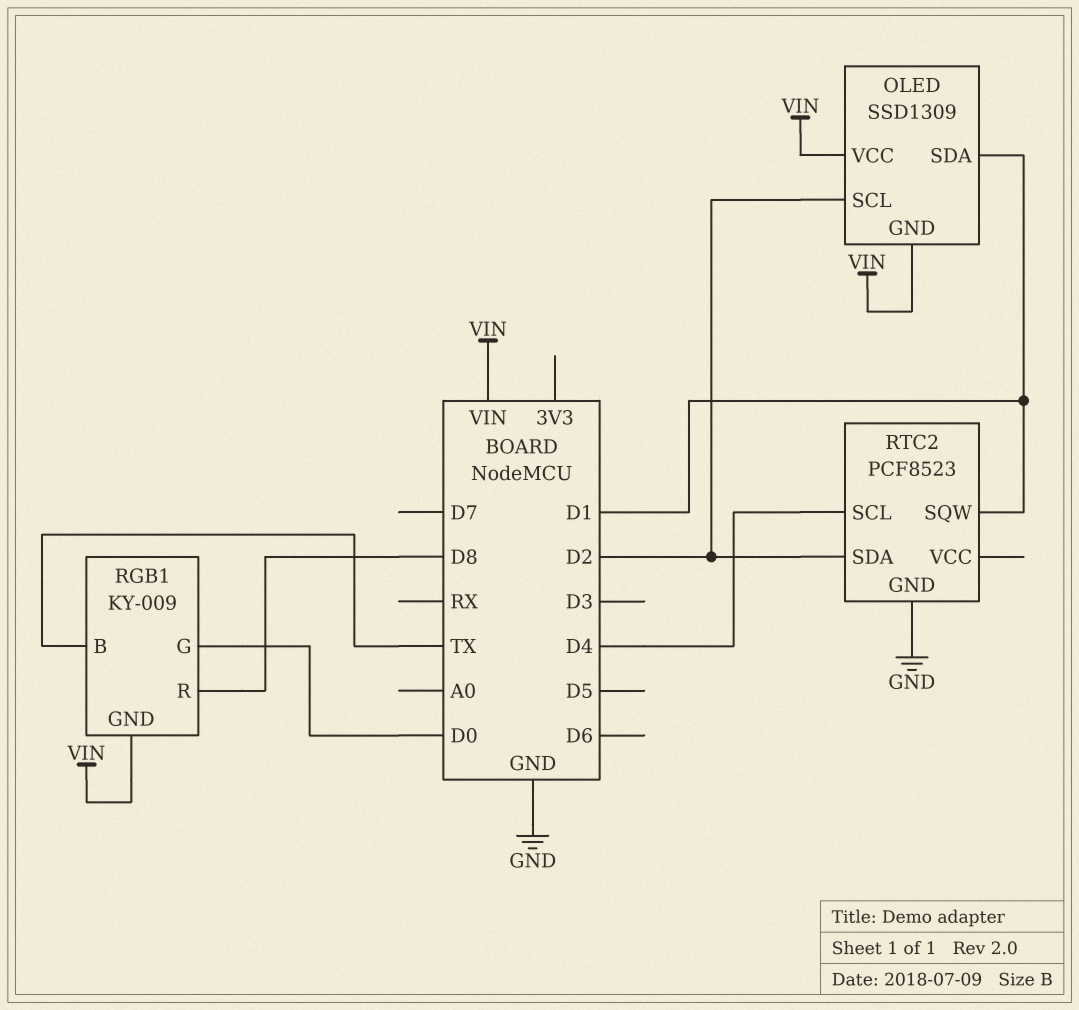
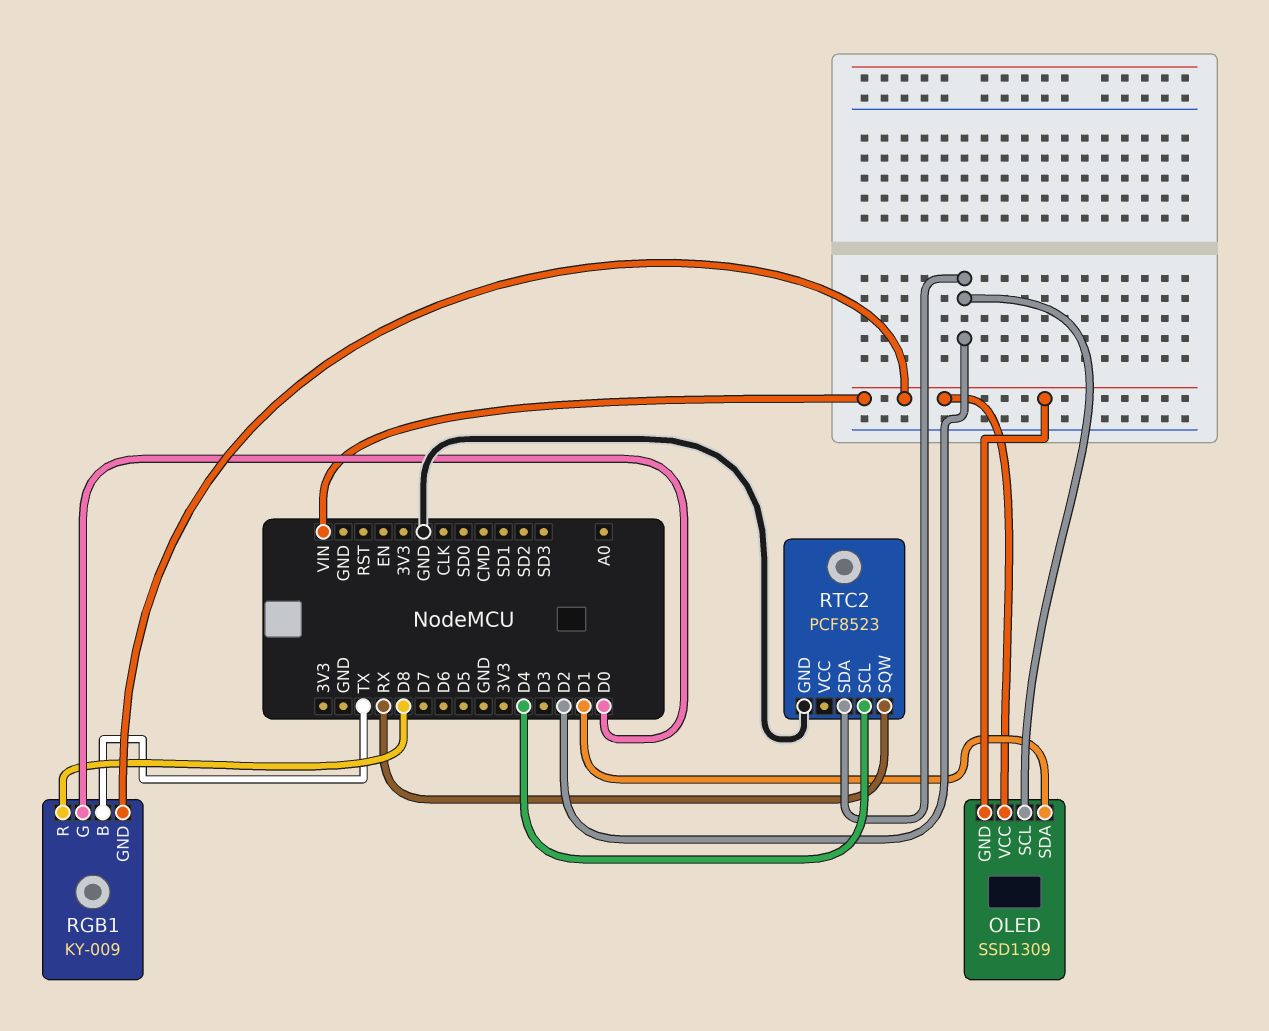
RTC2 pin SQW: D1 -> RX

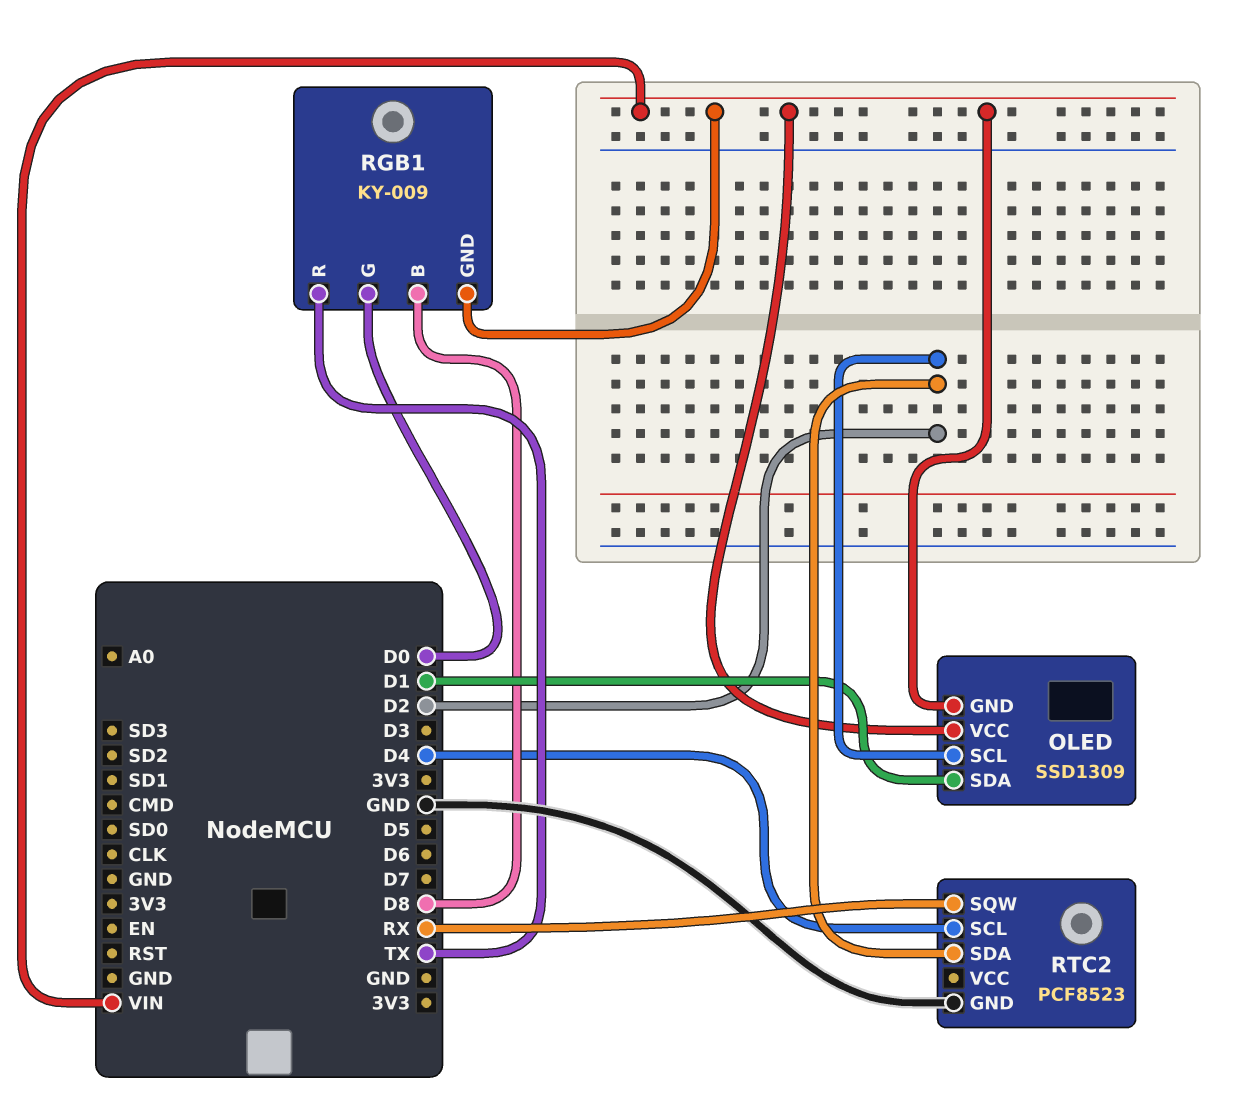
RGB1 pin B: TX -> D8
RGB1 pin R: D8 -> TX

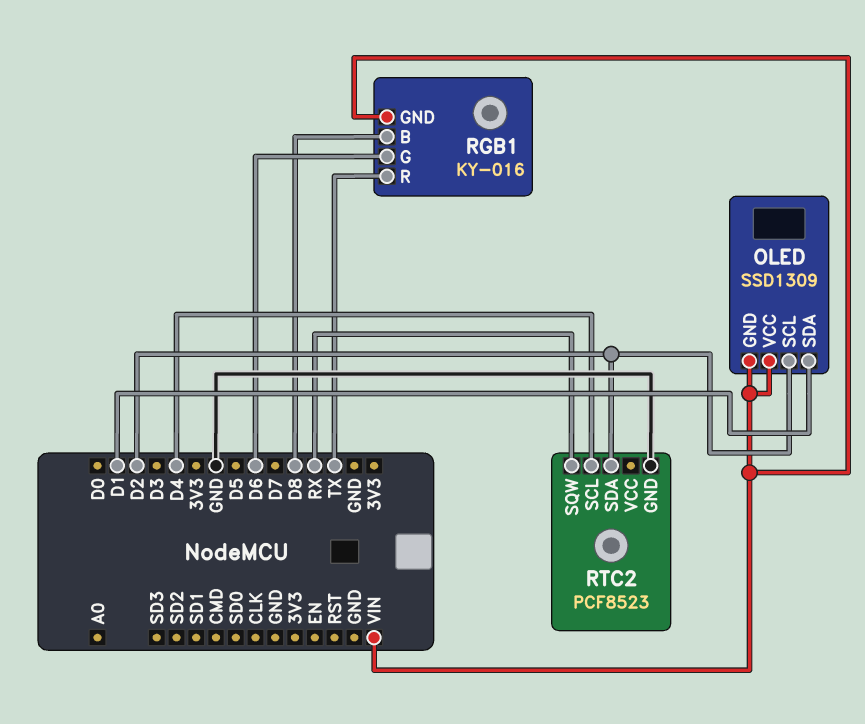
RGB1: KY-009 -> KY-016
RGB1 pin G: D0 -> D6

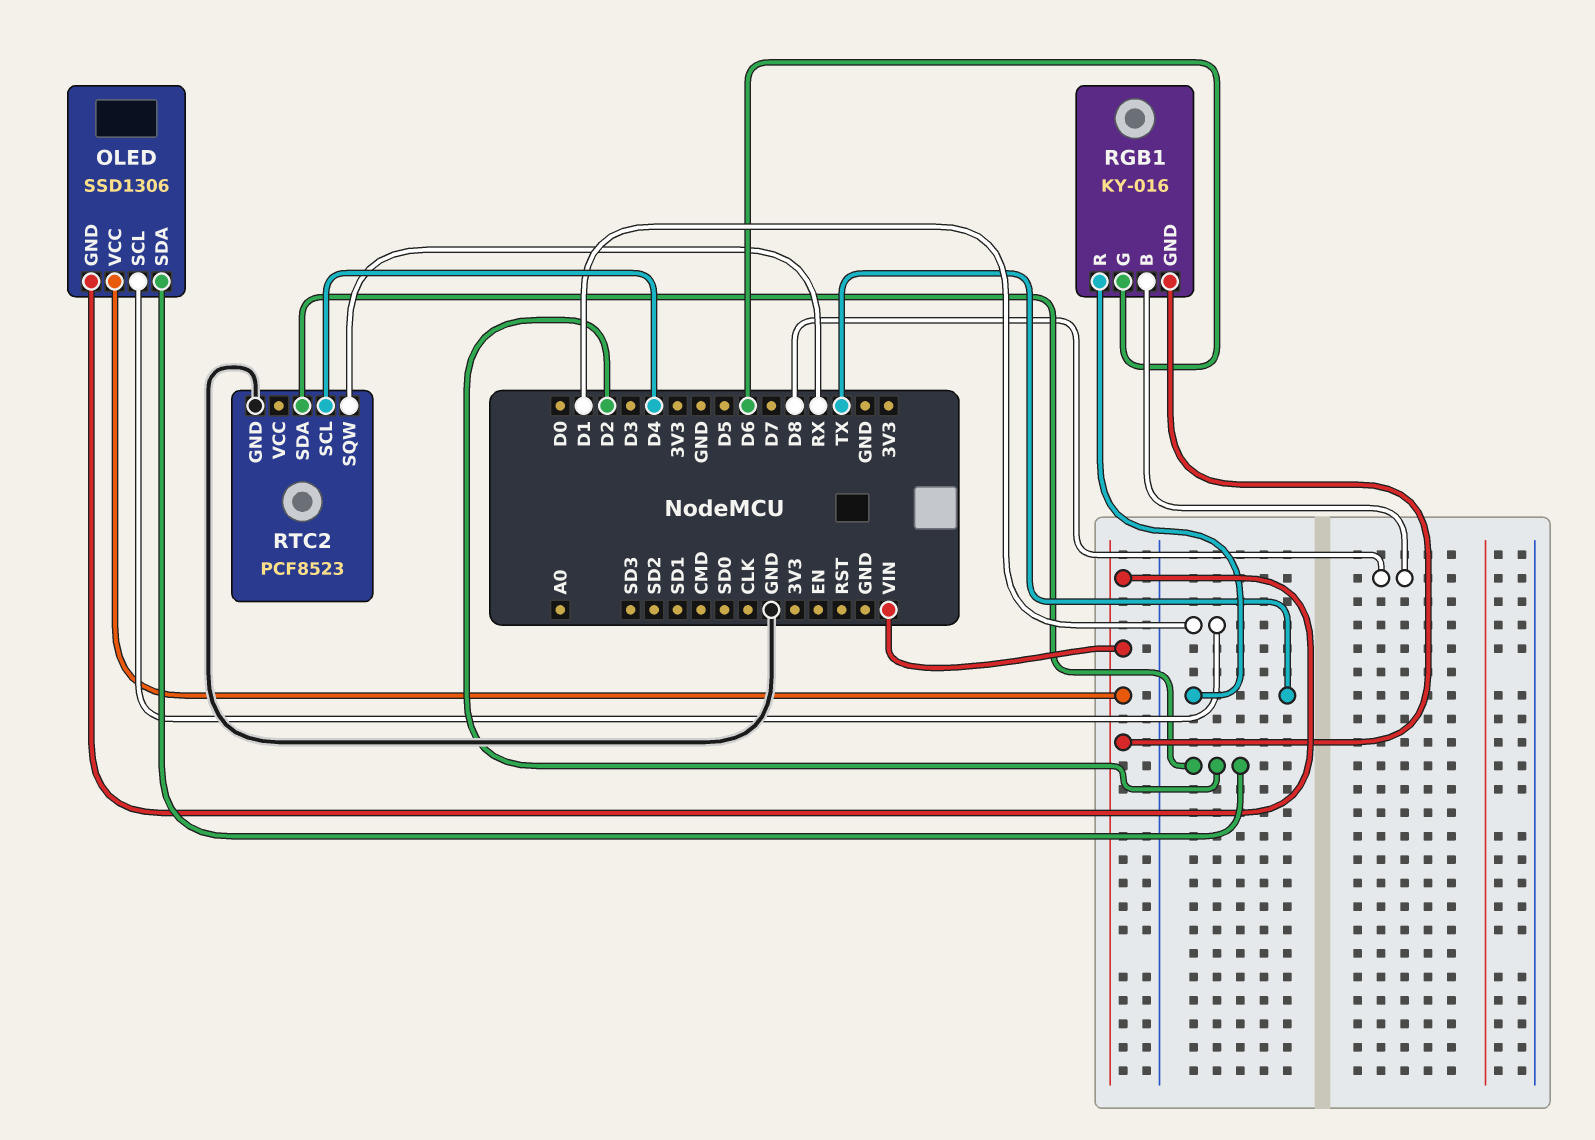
OLED: SSD1309 -> SSD1306
OLED pin SCL: D2 -> D1
OLED pin SDA: D1 -> D2

